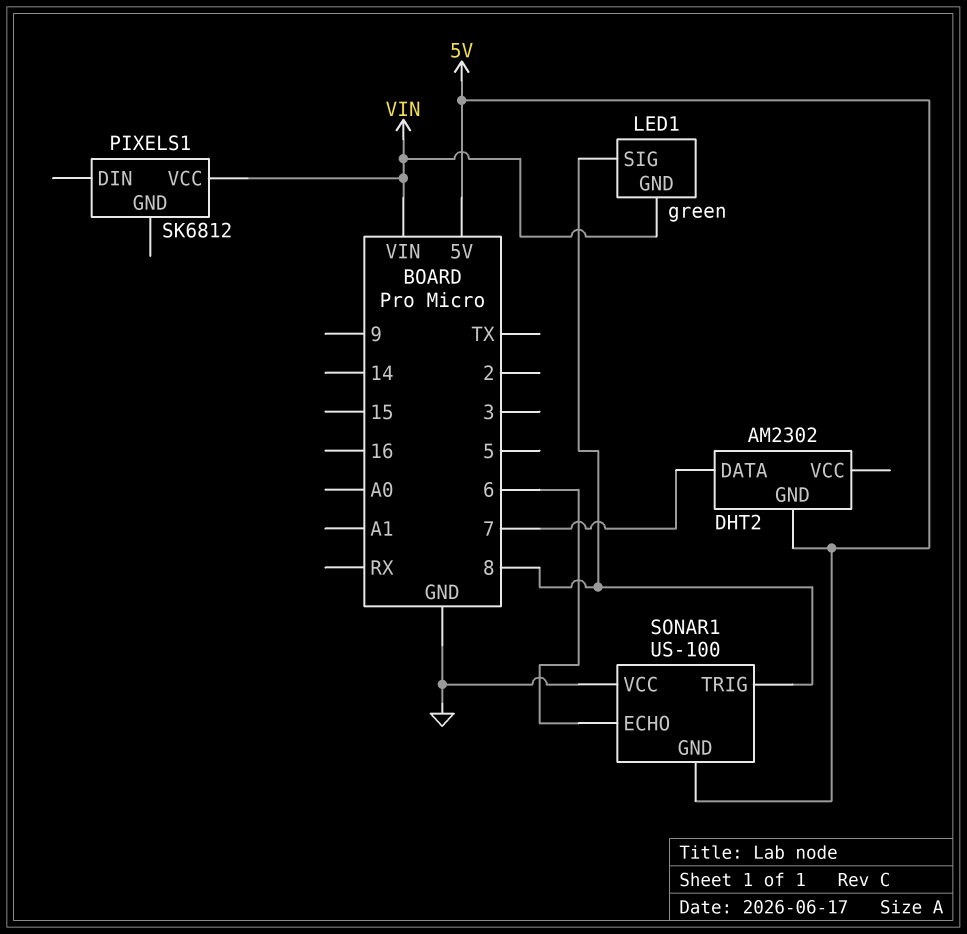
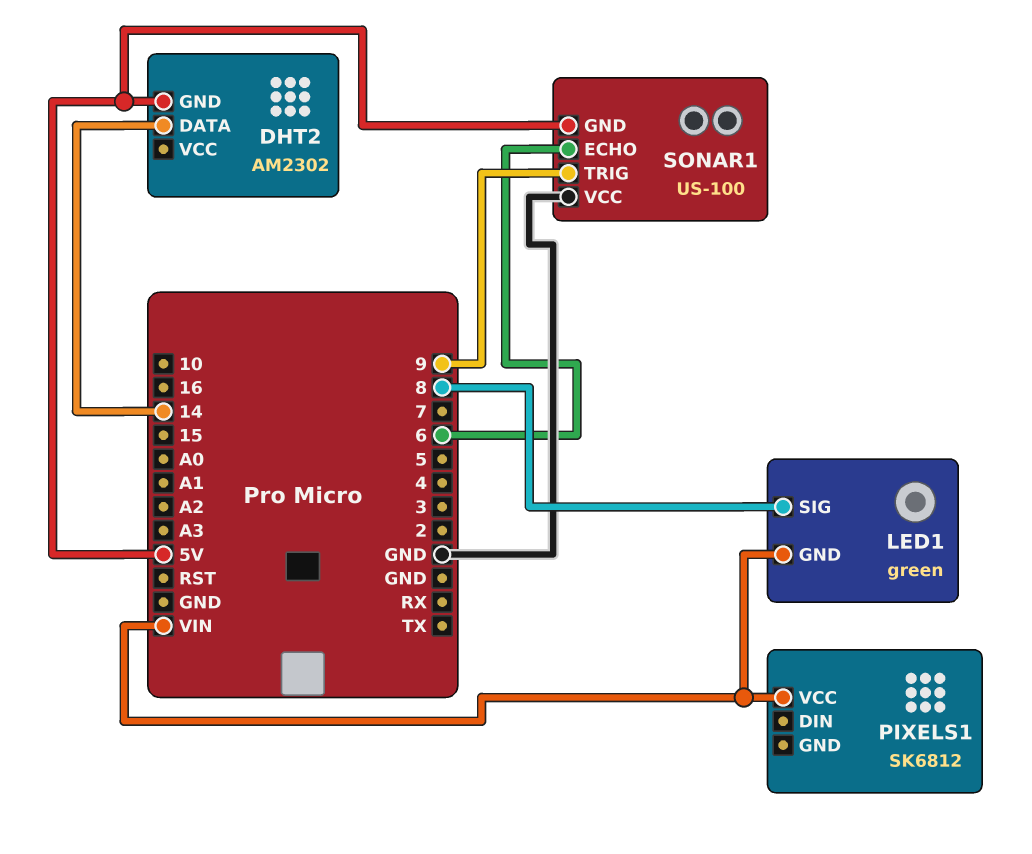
DHT2 pin DATA: 7 -> 14
SONAR1 pin TRIG: 8 -> 9

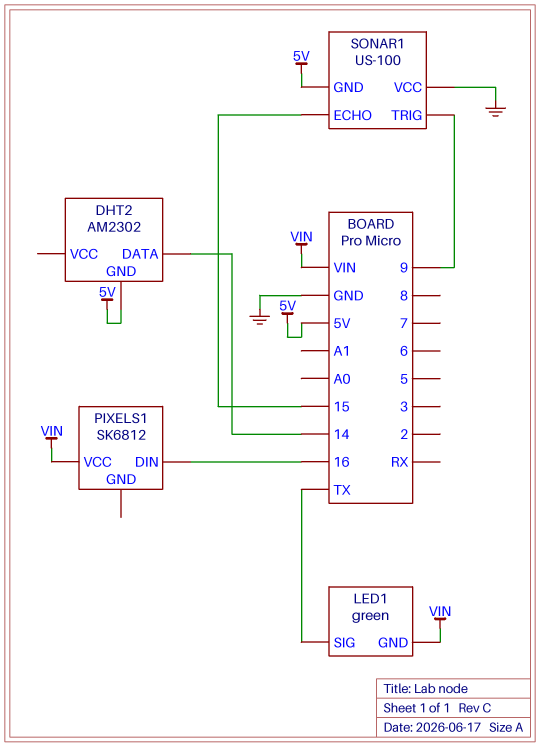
LED1 pin SIG: 8 -> TX
PIXELS1 pin DIN: none -> 16
SONAR1 pin ECHO: 6 -> 15

